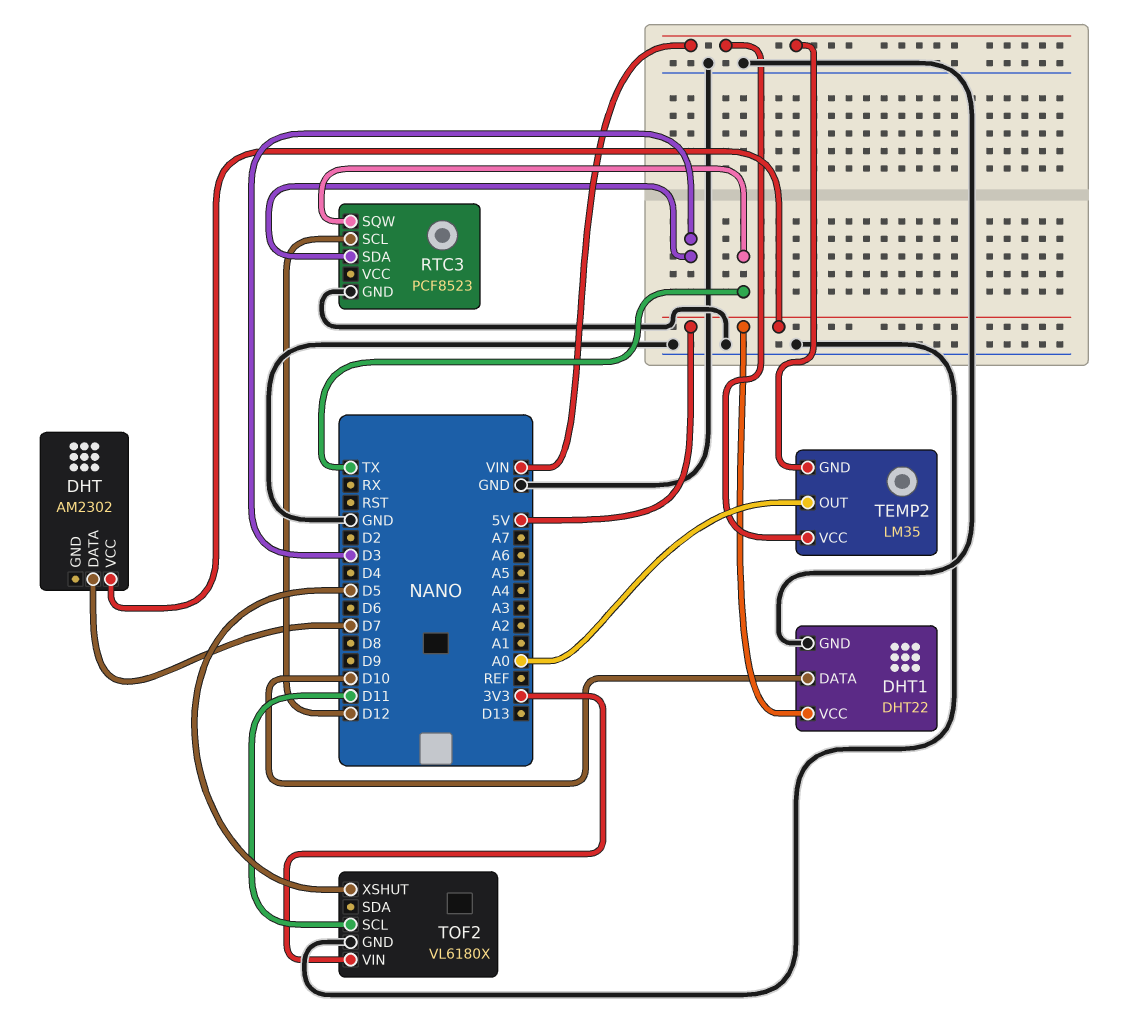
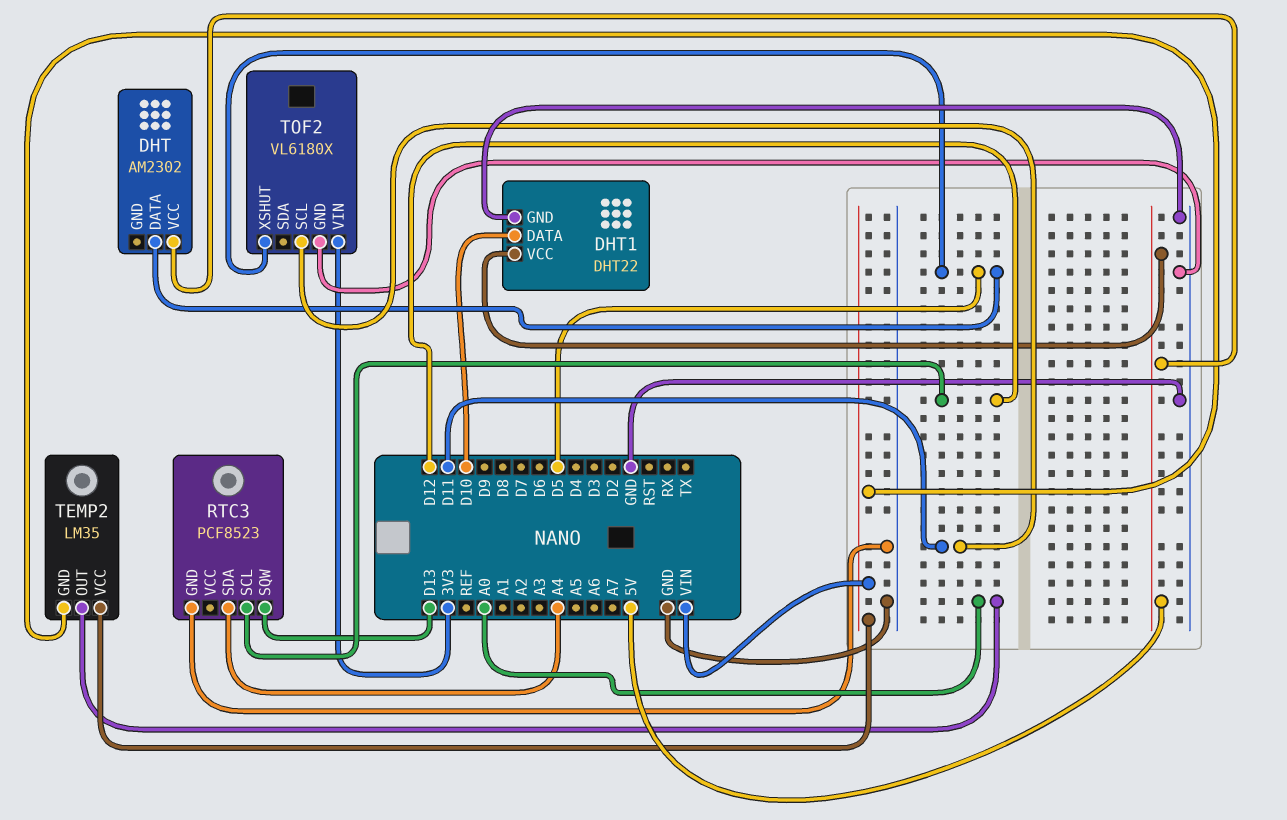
DHT pin DATA: D7 -> D5
RTC3 pin SDA: D3 -> A4
RTC3 pin SQW: TX -> D13

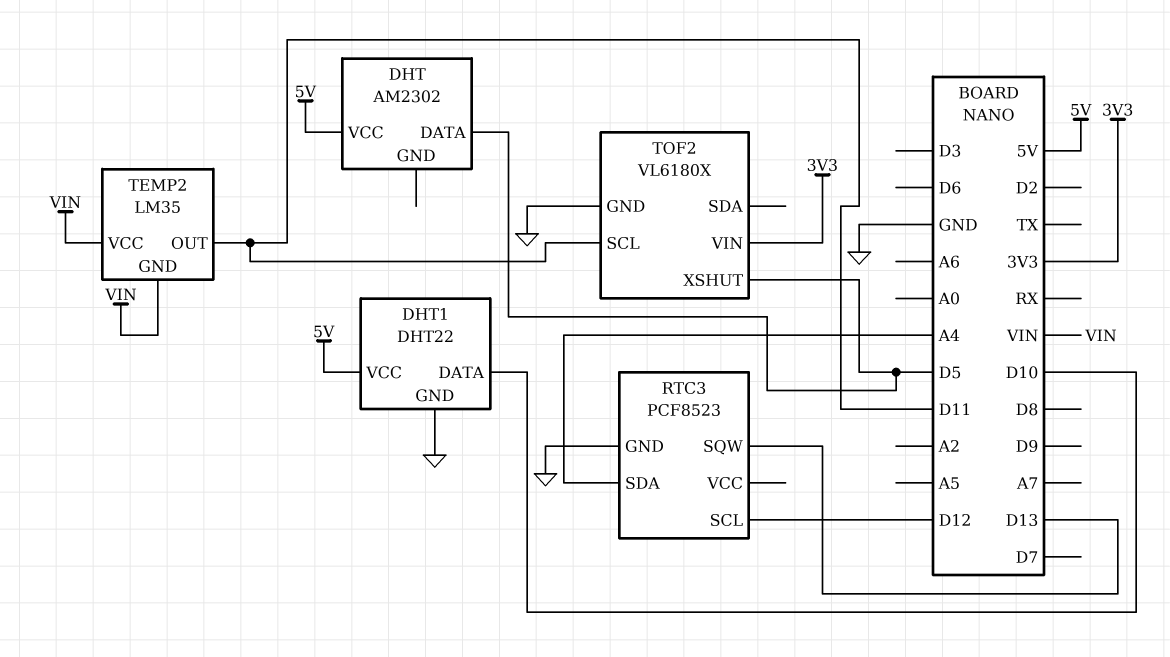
TEMP2 pin OUT: A0 -> D11

